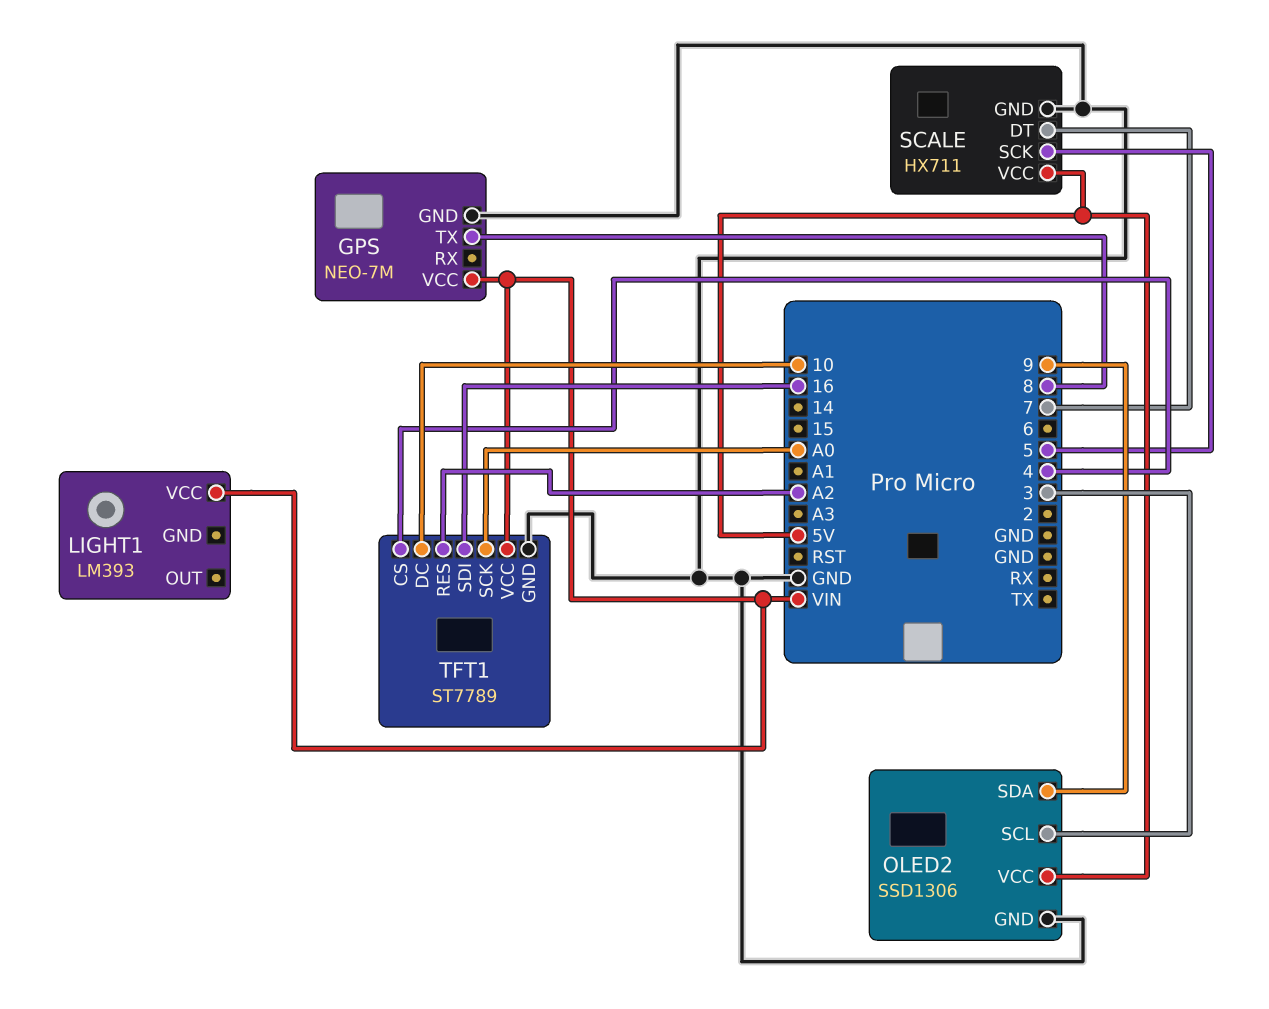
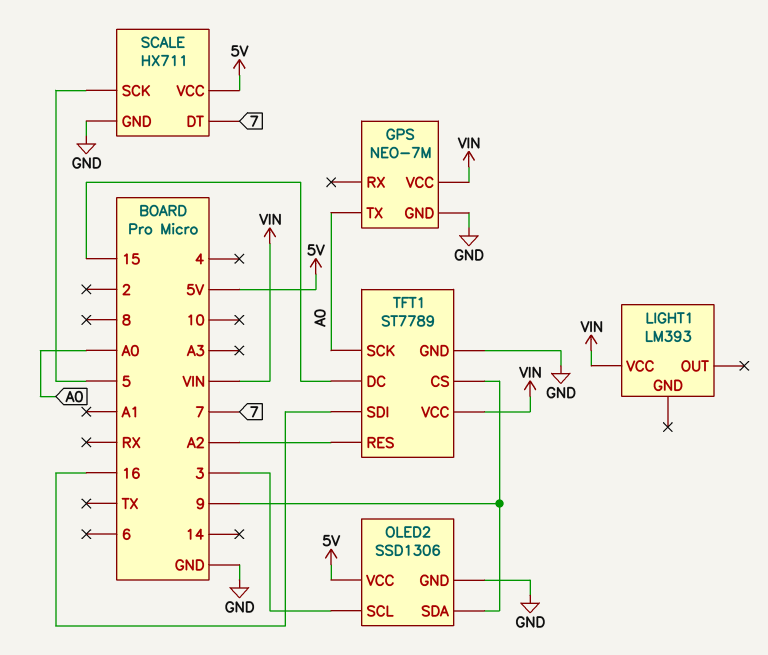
GPS pin TX: 8 -> A0
TFT1 pin CS: 4 -> 9
TFT1 pin DC: 10 -> 15

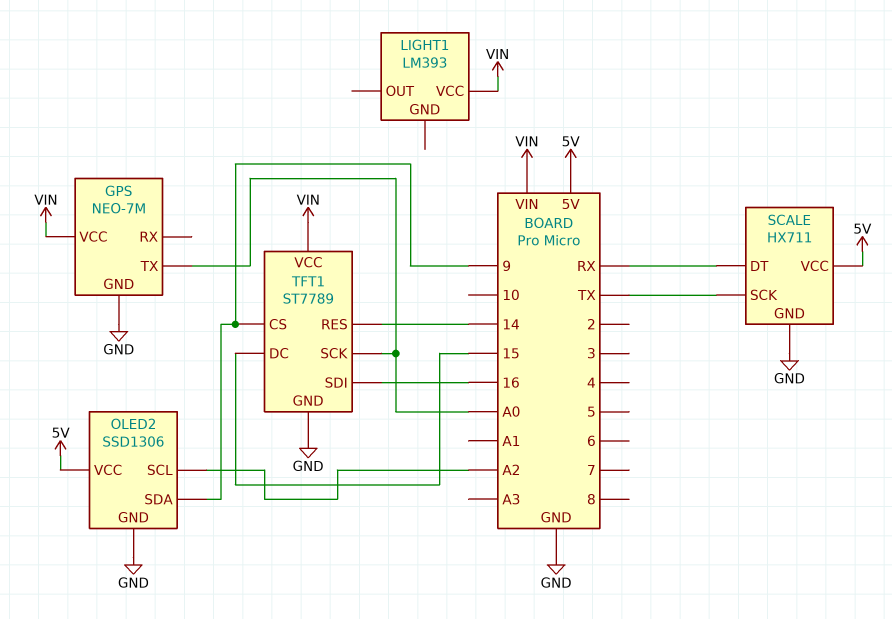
OLED2 pin SCL: 3 -> A2
SCALE pin DT: 7 -> RX
SCALE pin SCK: 5 -> TX
TFT1 pin RES: A2 -> 14

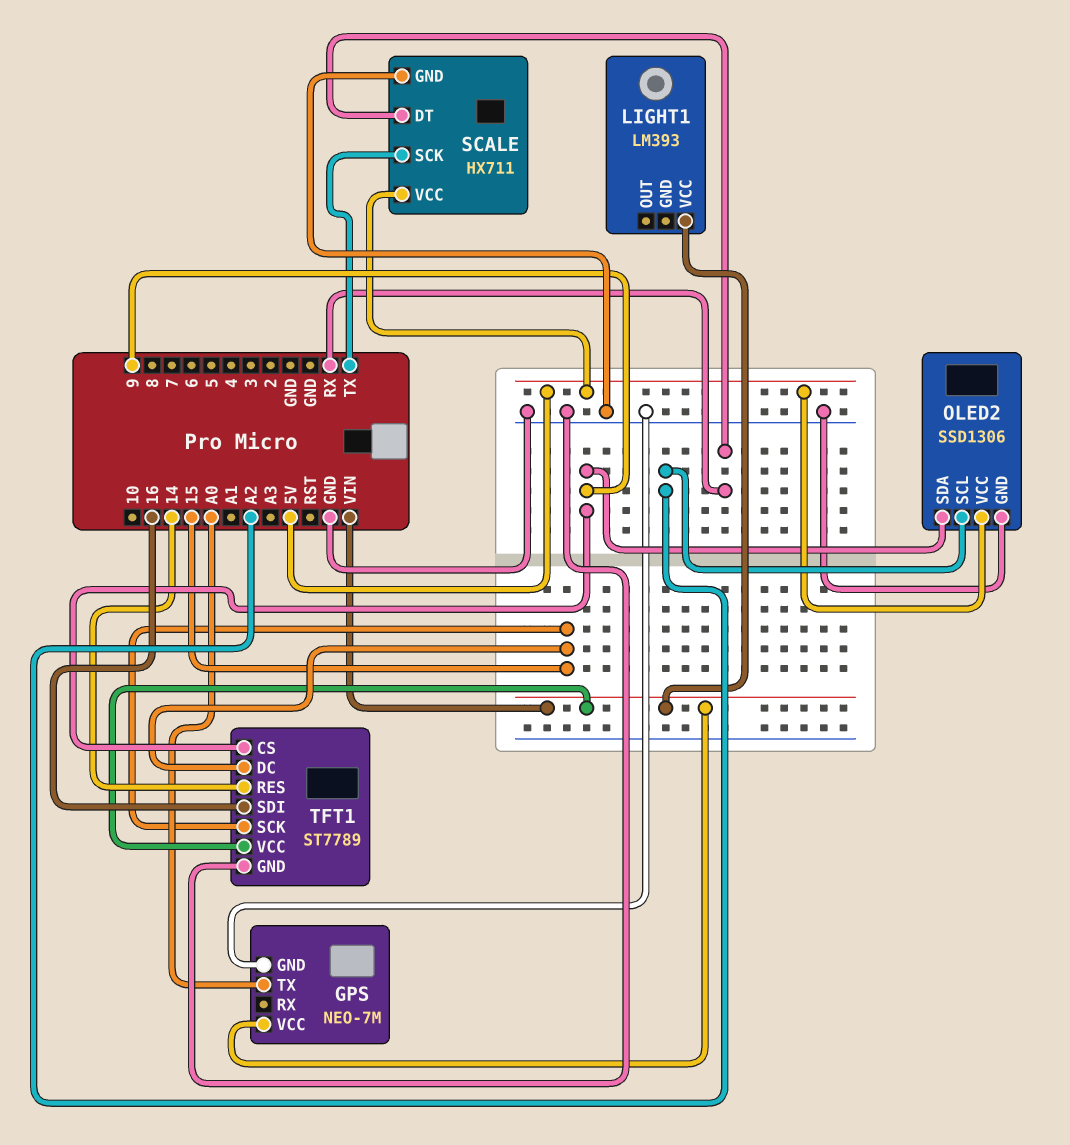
TFT1 pin SCK: A0 -> 15

